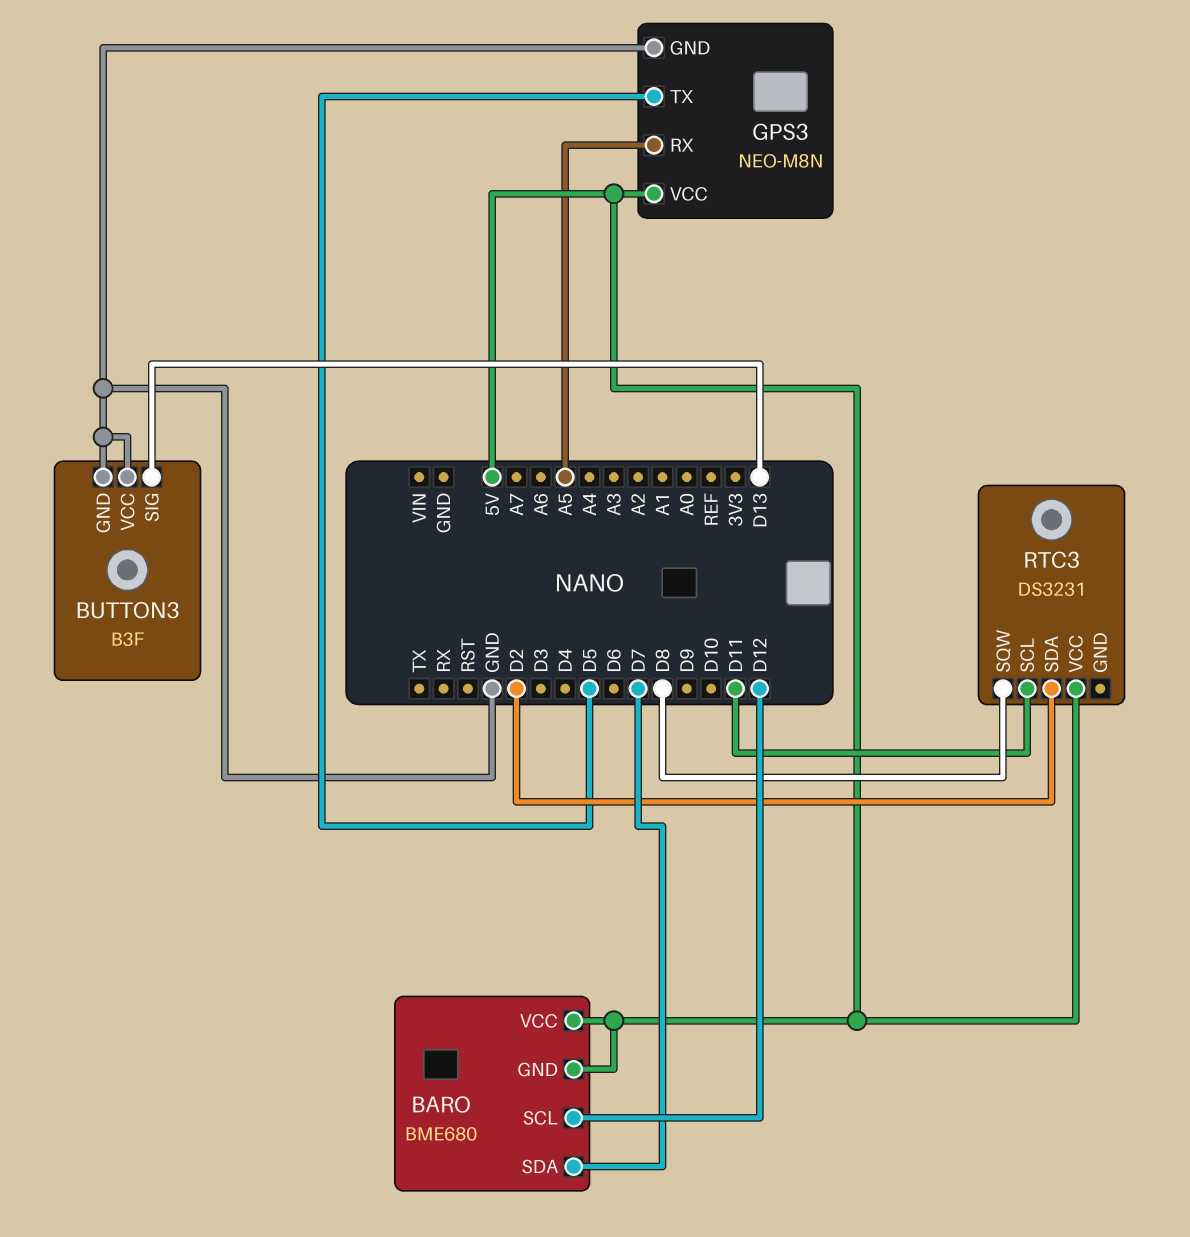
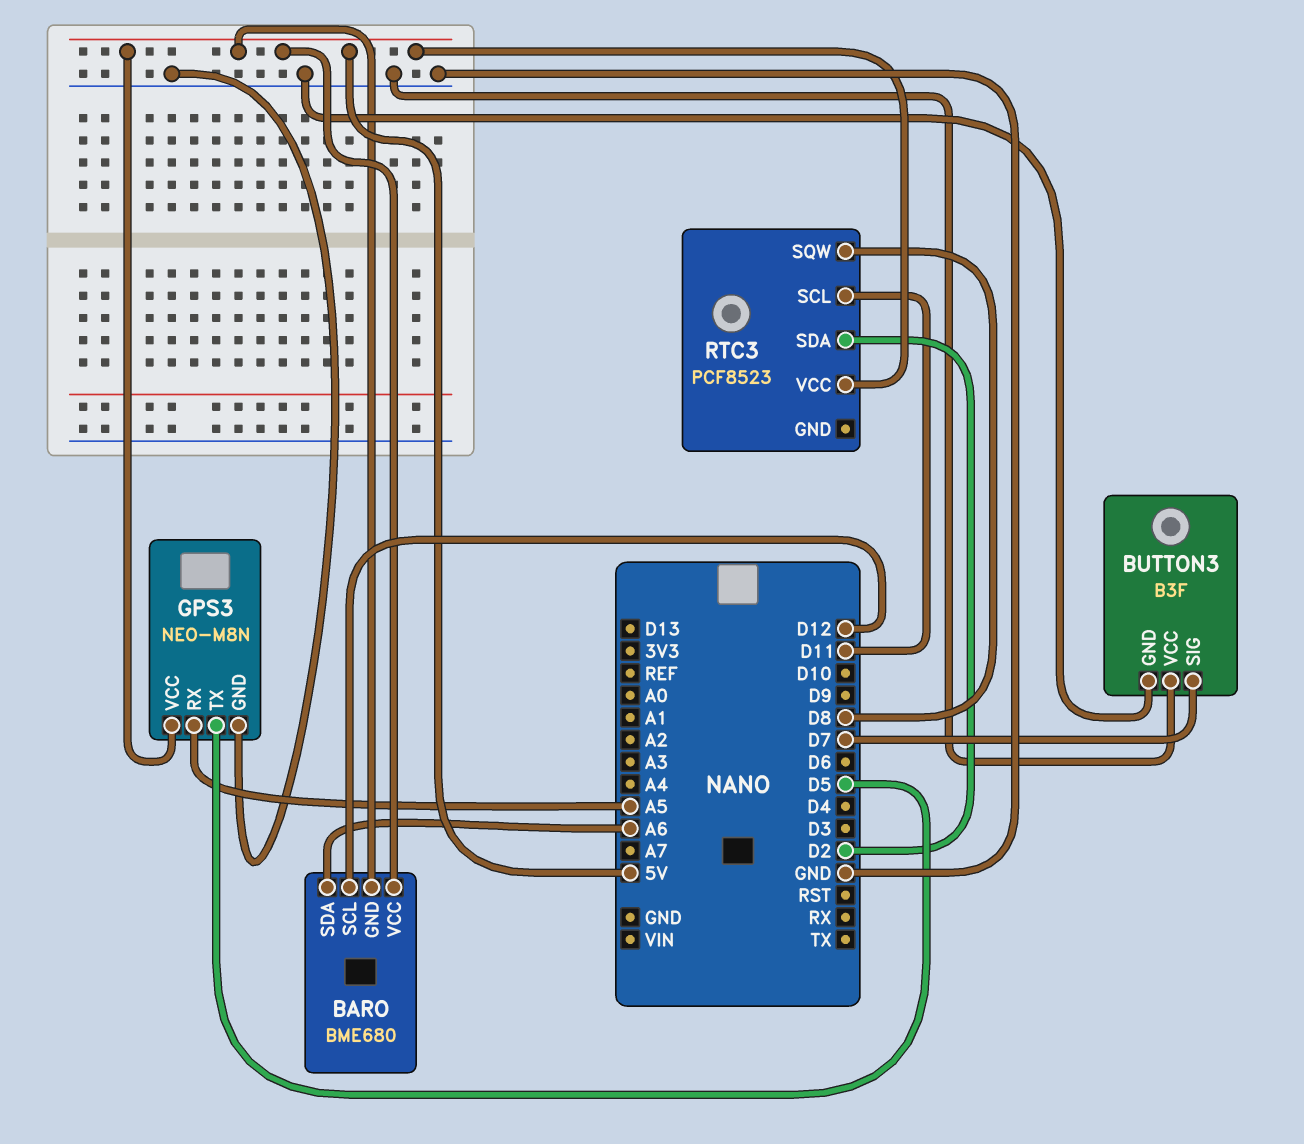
BARO pin SDA: D7 -> A6
BUTTON3 pin SIG: D13 -> D7
RTC3: DS3231 -> PCF8523

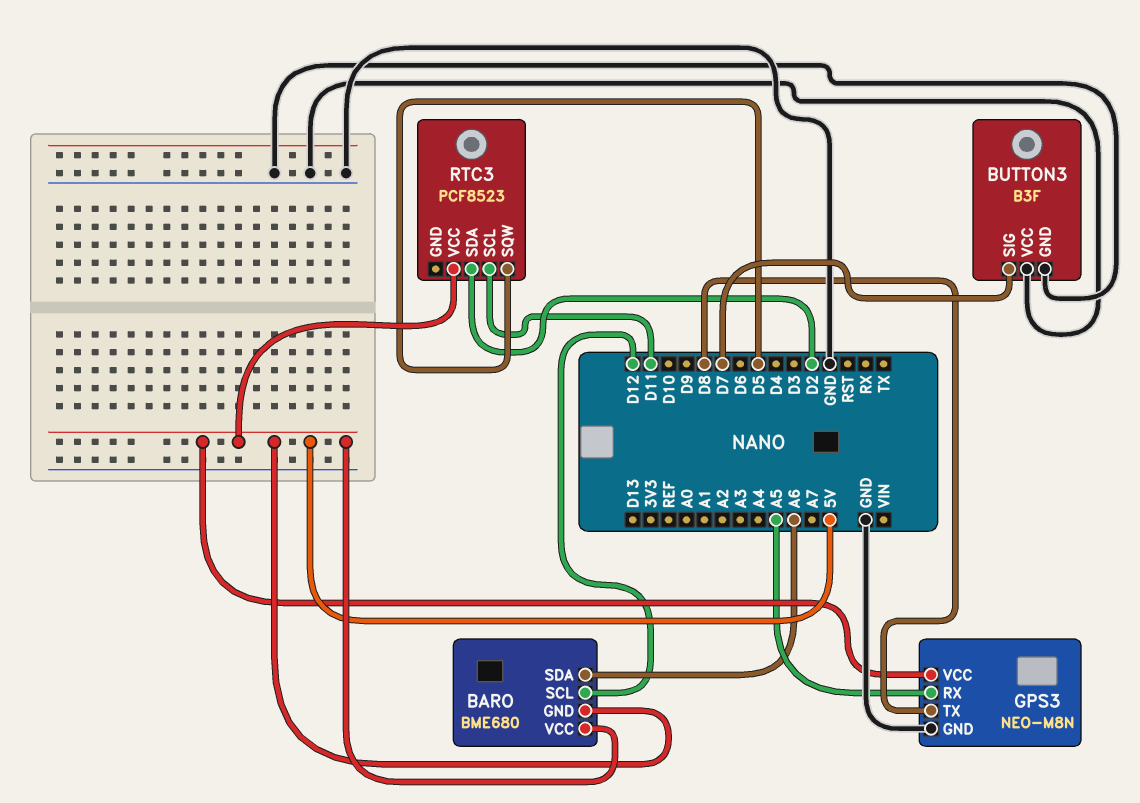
GPS3 pin TX: D5 -> D8
RTC3 pin SQW: D8 -> D5

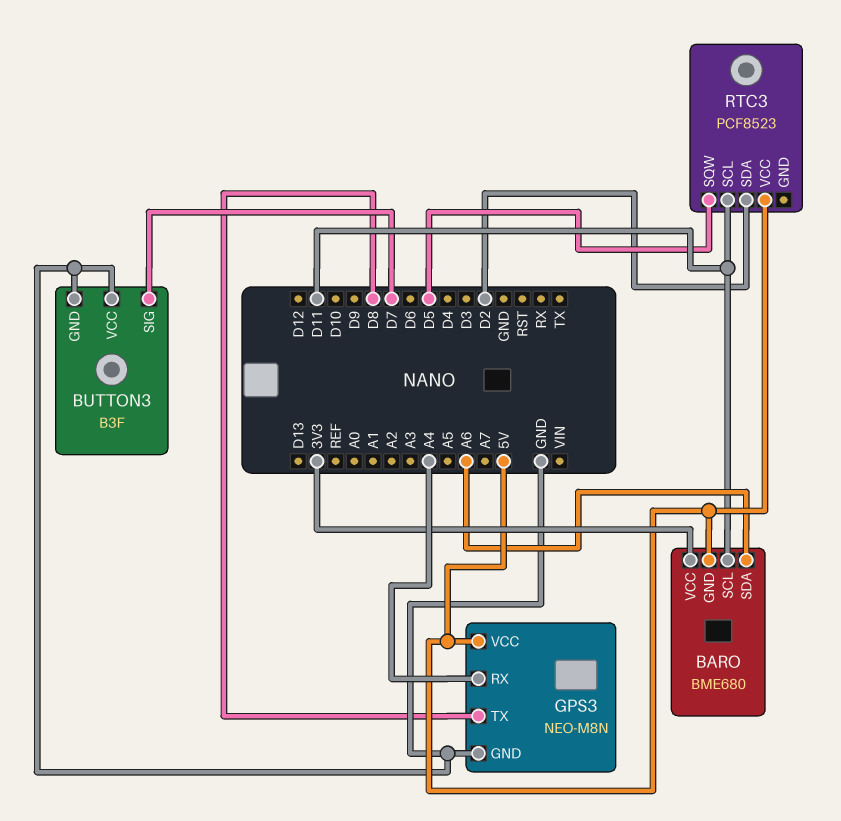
BARO pin SCL: D12 -> D11
BARO pin VCC: 5V -> 3V3
GPS3 pin RX: A5 -> A4

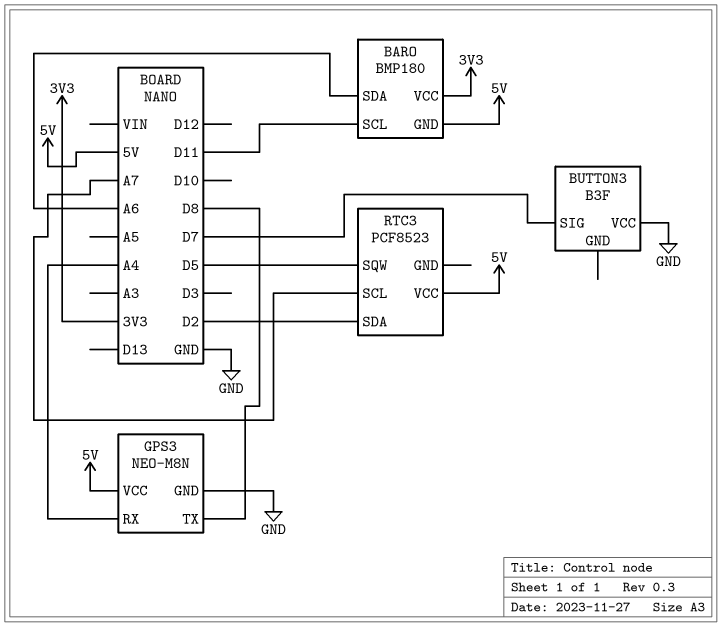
BARO: BME680 -> BMP180
BUTTON3 pin GND: GND -> none
RTC3 pin SCL: D11 -> A7

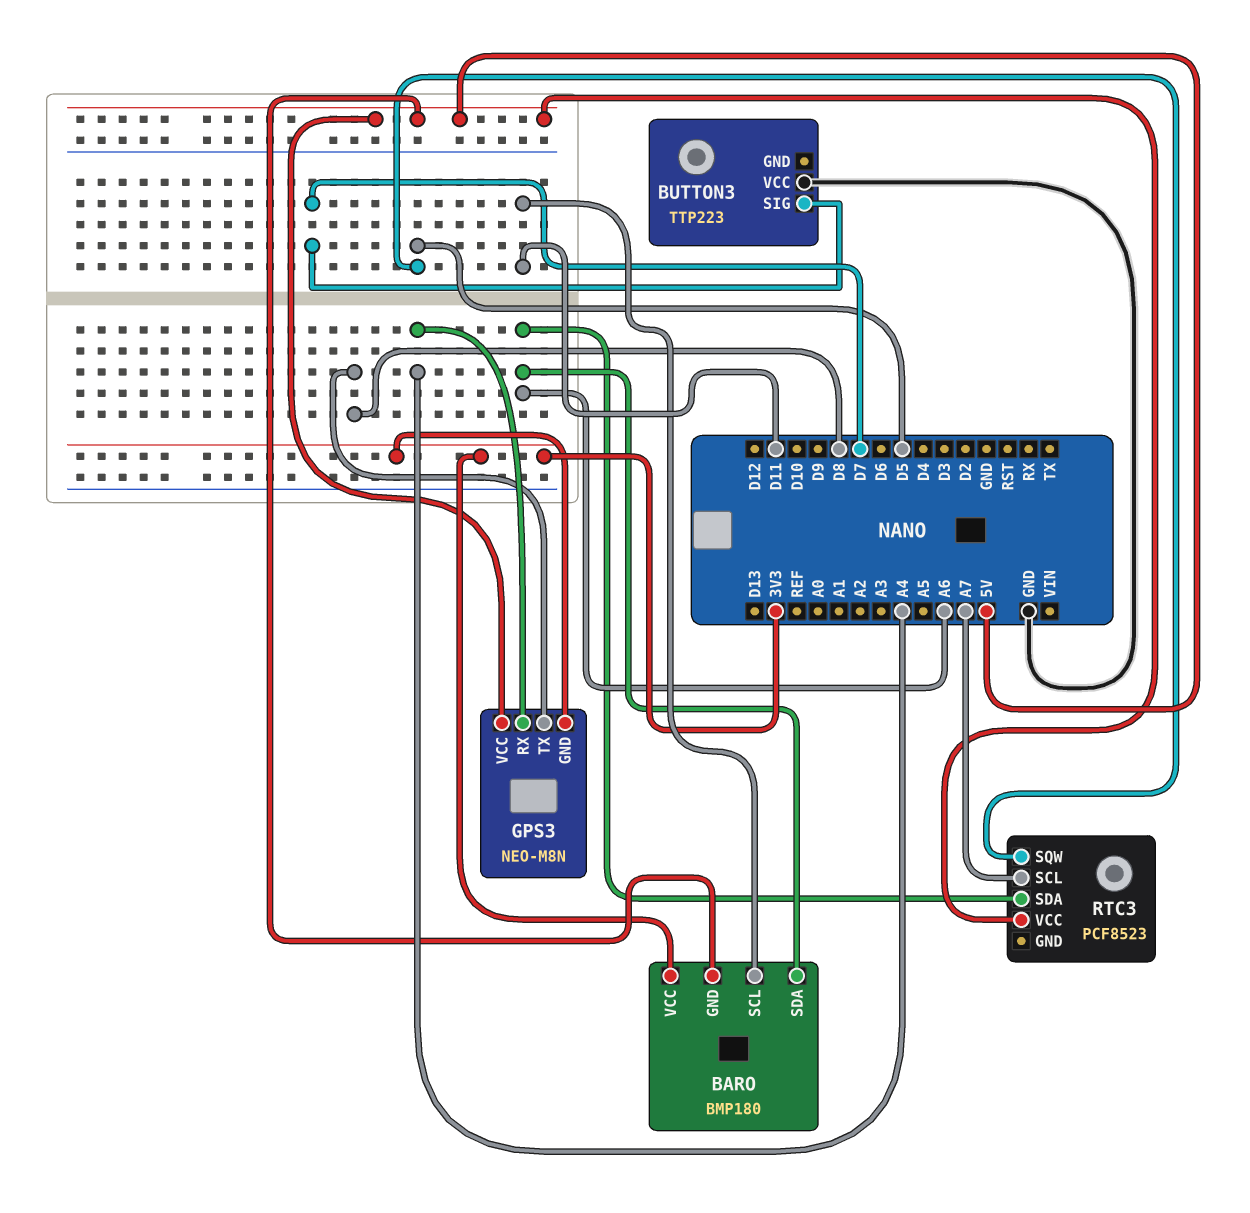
BUTTON3: B3F -> TTP223
GPS3 pin GND: GND -> 3V3
RTC3 pin SDA: D2 -> A6

